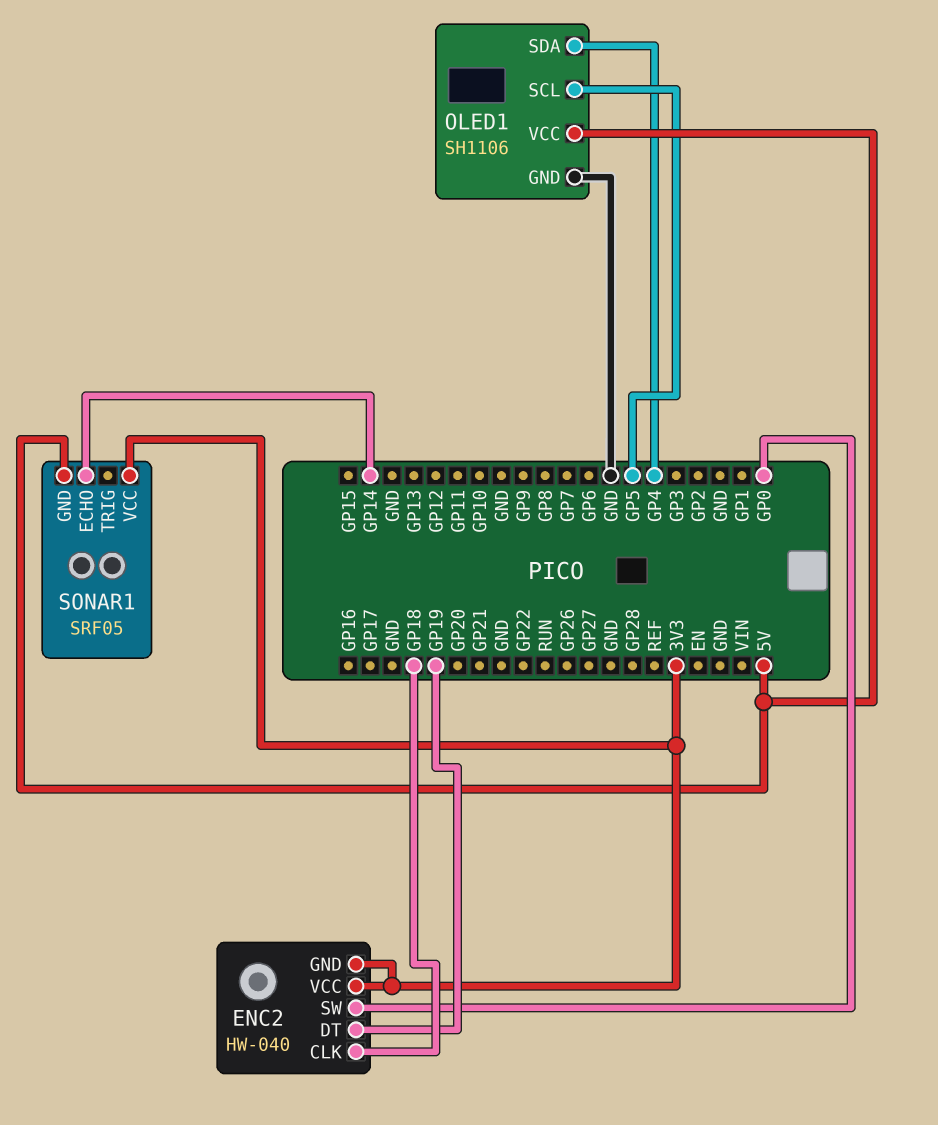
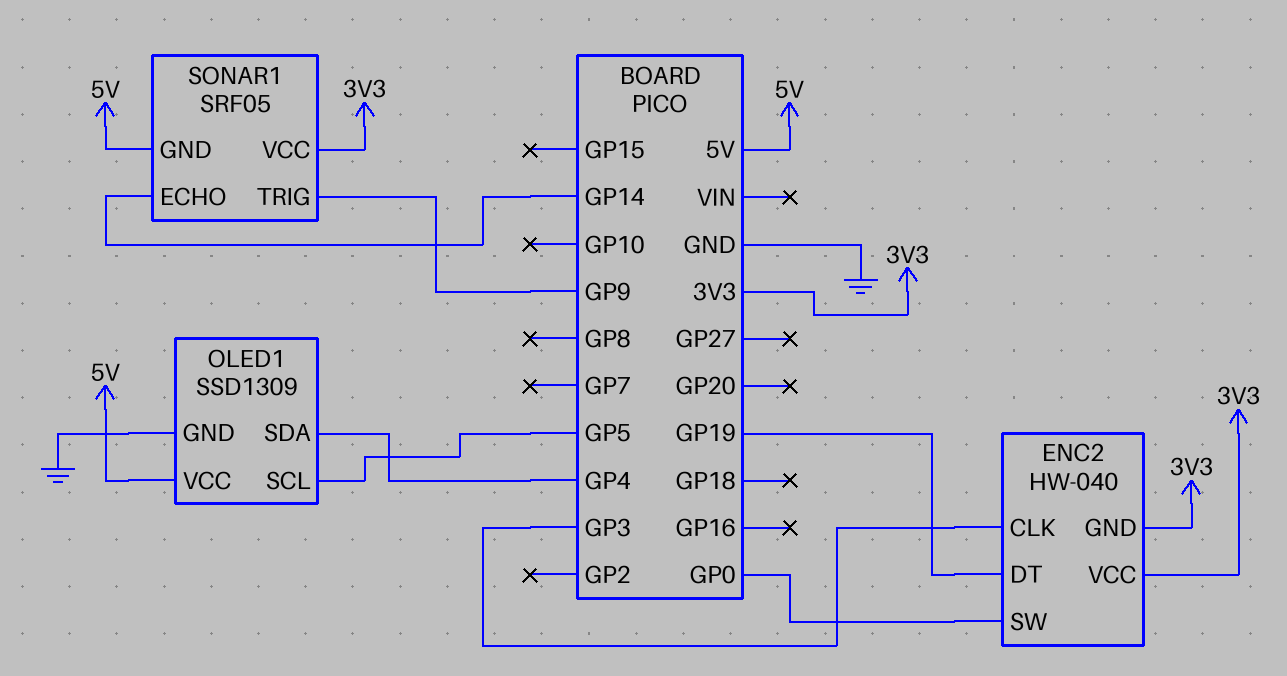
ENC2 pin CLK: GP18 -> GP3
OLED1: SH1106 -> SSD1309
SONAR1 pin TRIG: none -> GP9

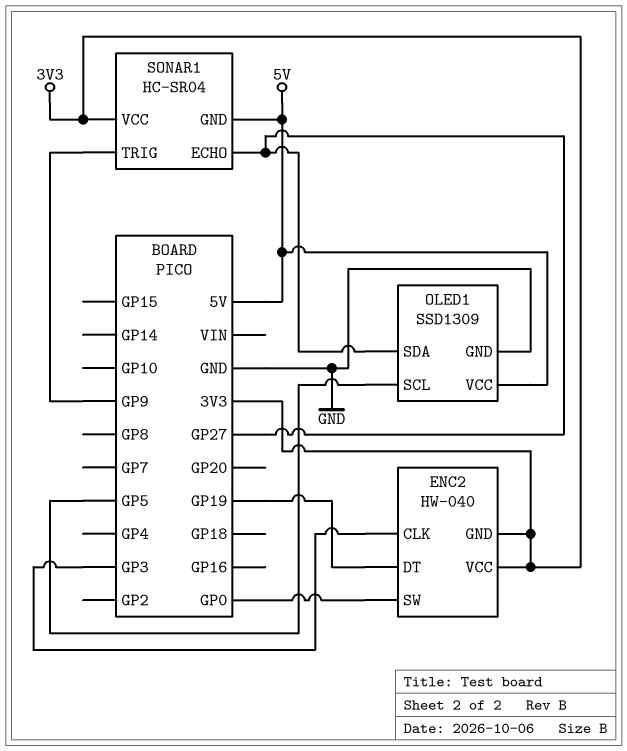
OLED1 pin SDA: GP4 -> GP27
SONAR1: SRF05 -> HC-SR04
SONAR1 pin ECHO: GP14 -> GP27

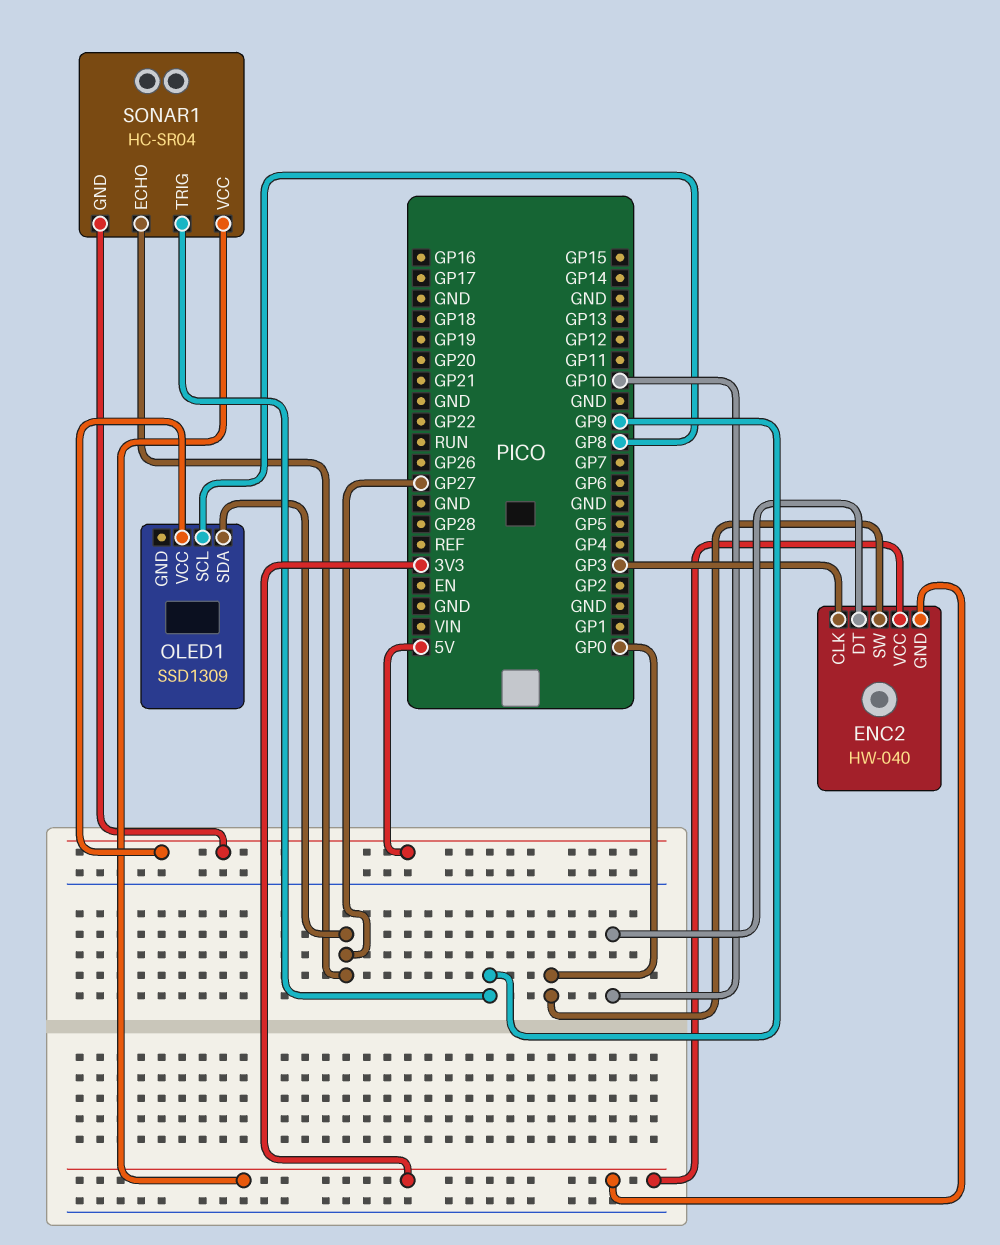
ENC2 pin DT: GP19 -> GP10
OLED1 pin GND: GND -> none
OLED1 pin SCL: GP5 -> GP8

